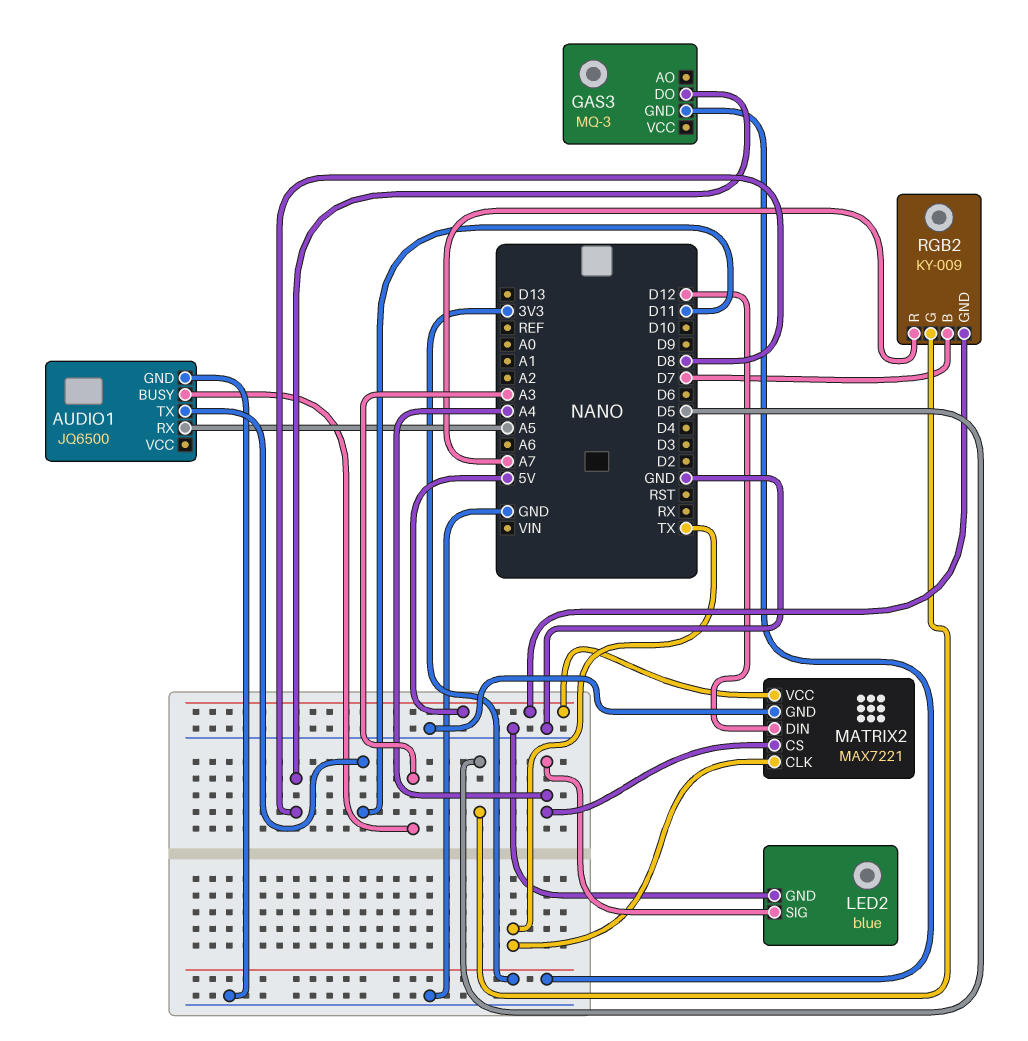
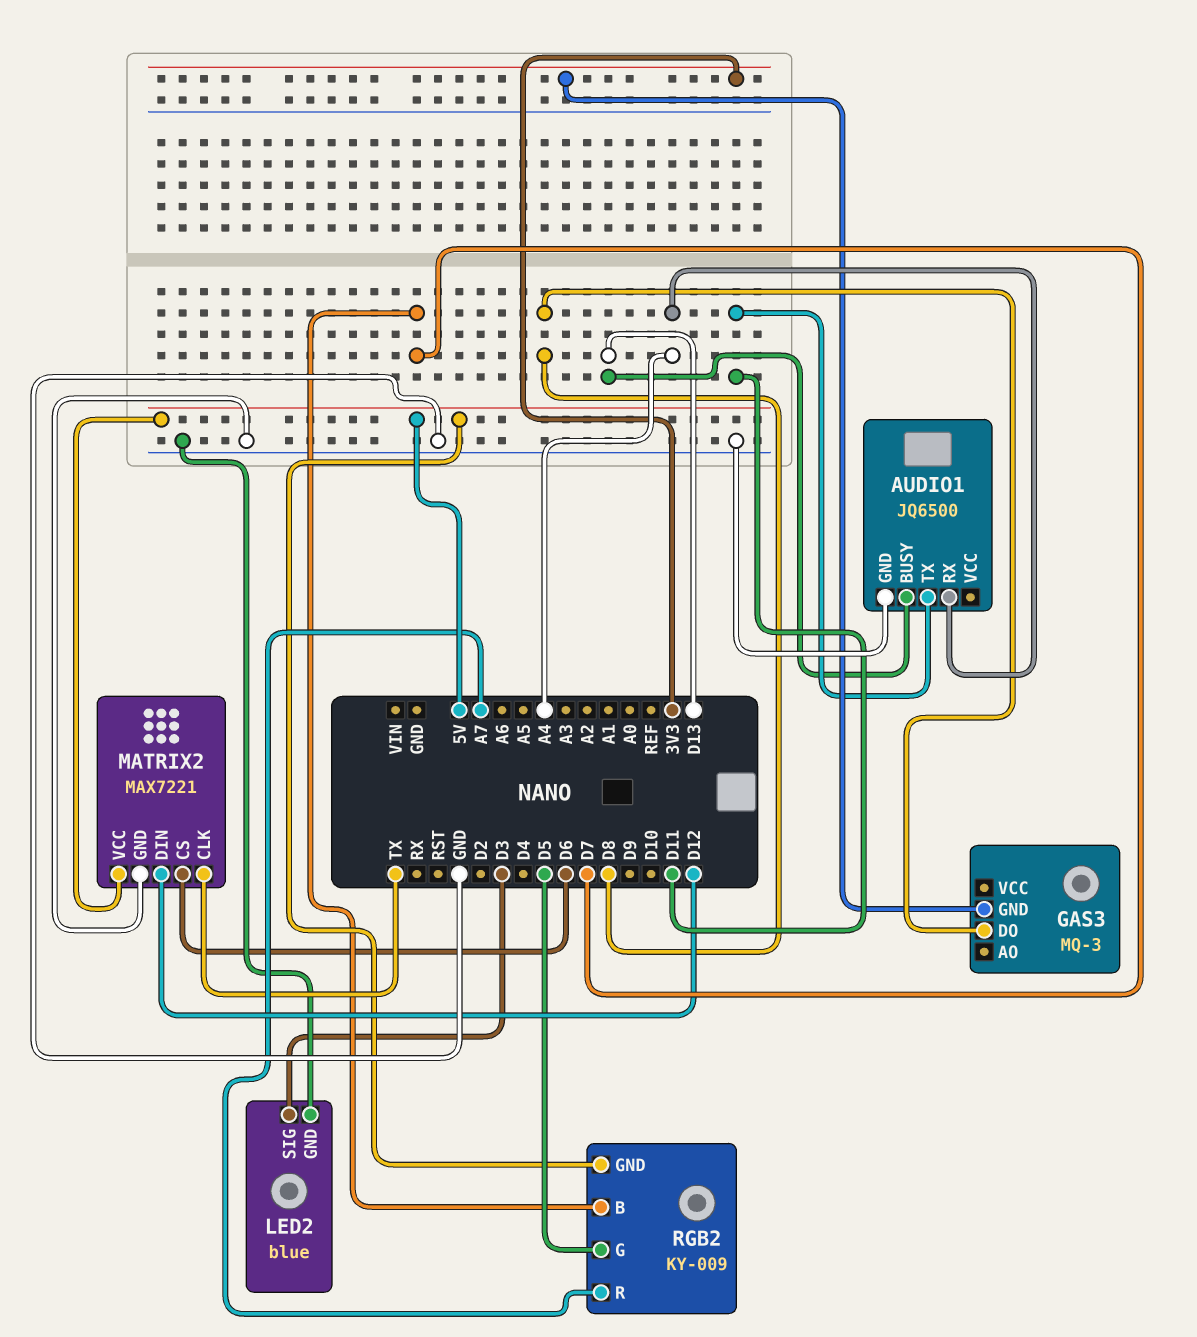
AUDIO1 pin BUSY: A3 -> D13
AUDIO1 pin RX: A5 -> A4
LED2 pin SIG: A4 -> D3
MATRIX2 pin CS: A4 -> D6

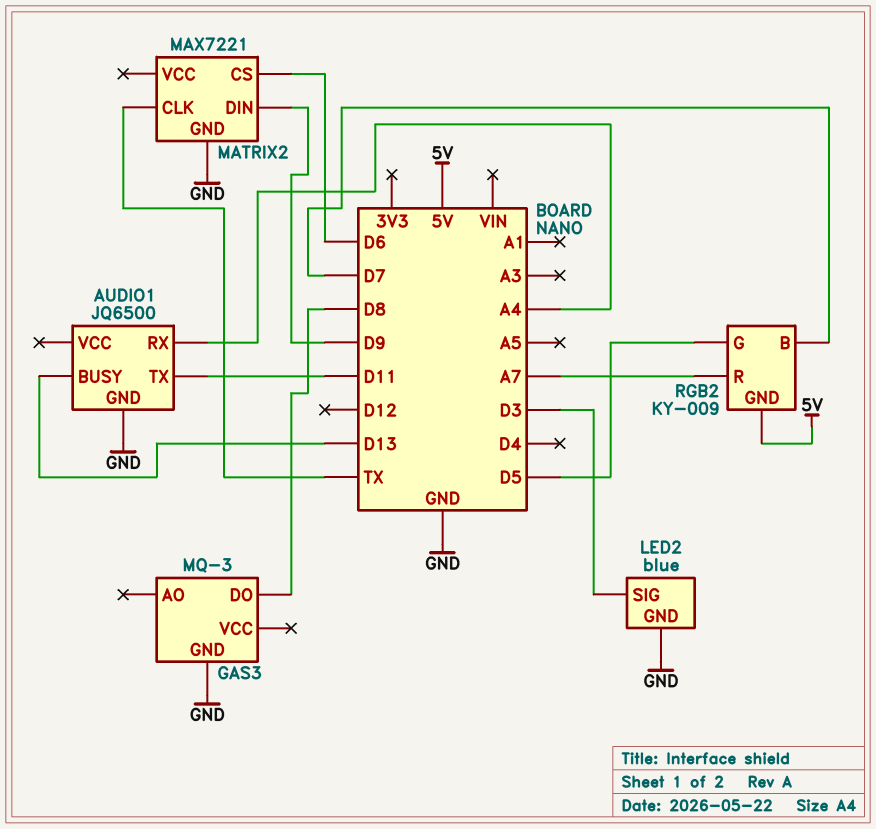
GAS3 pin GND: 3V3 -> GND
MATRIX2 pin DIN: D12 -> D9
MATRIX2 pin VCC: 5V -> none

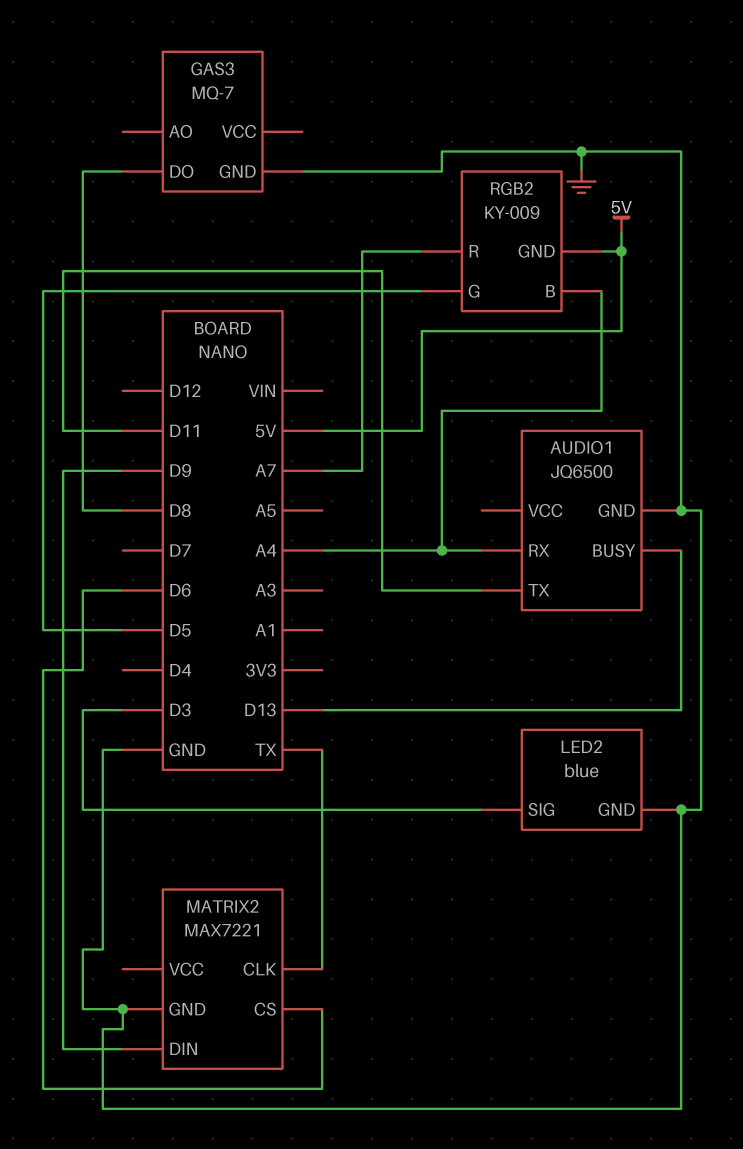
GAS3: MQ-3 -> MQ-7
RGB2 pin B: D7 -> A4

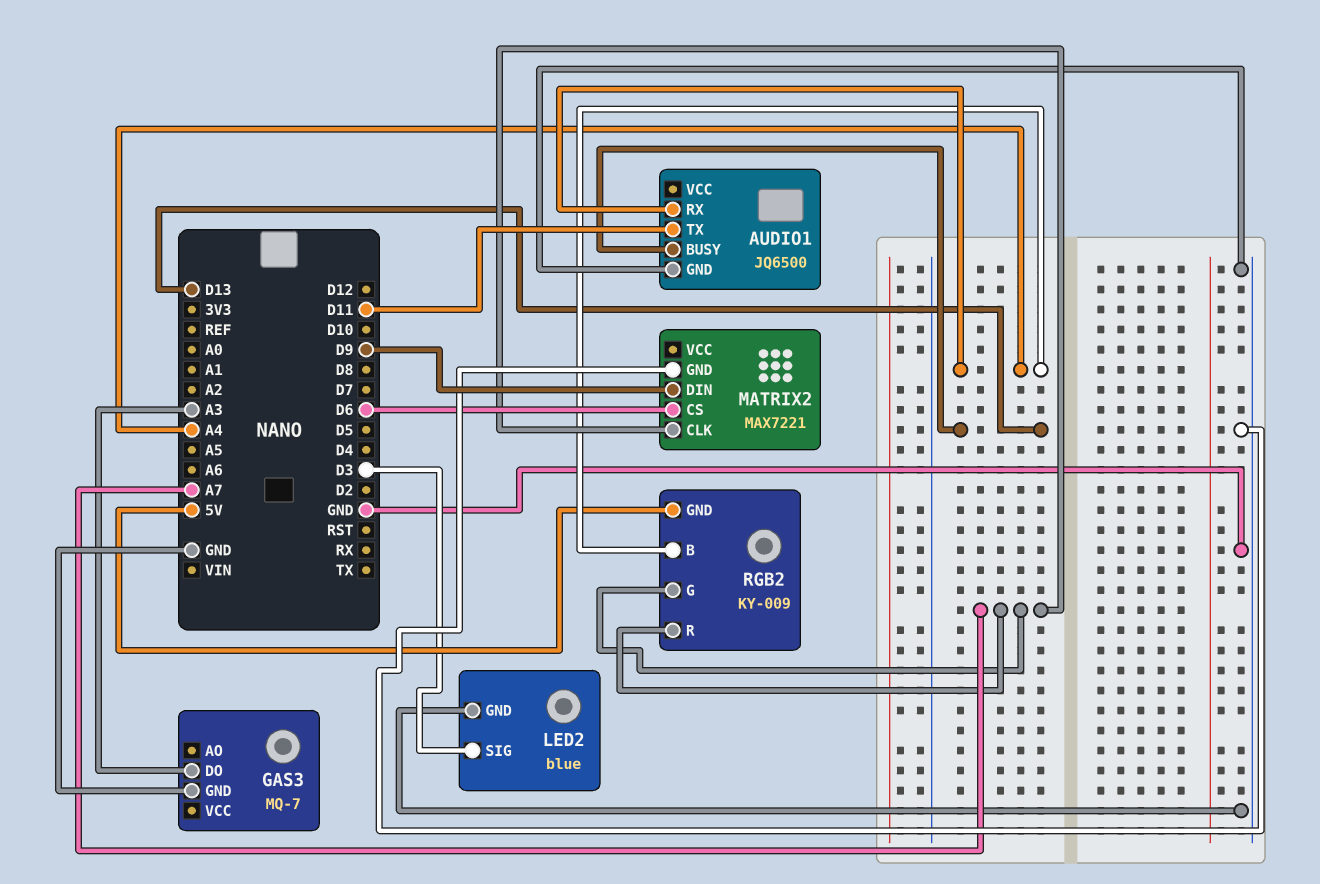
GAS3 pin DO: D8 -> A3
MATRIX2 pin CLK: TX -> A7
RGB2 pin G: D5 -> A7

